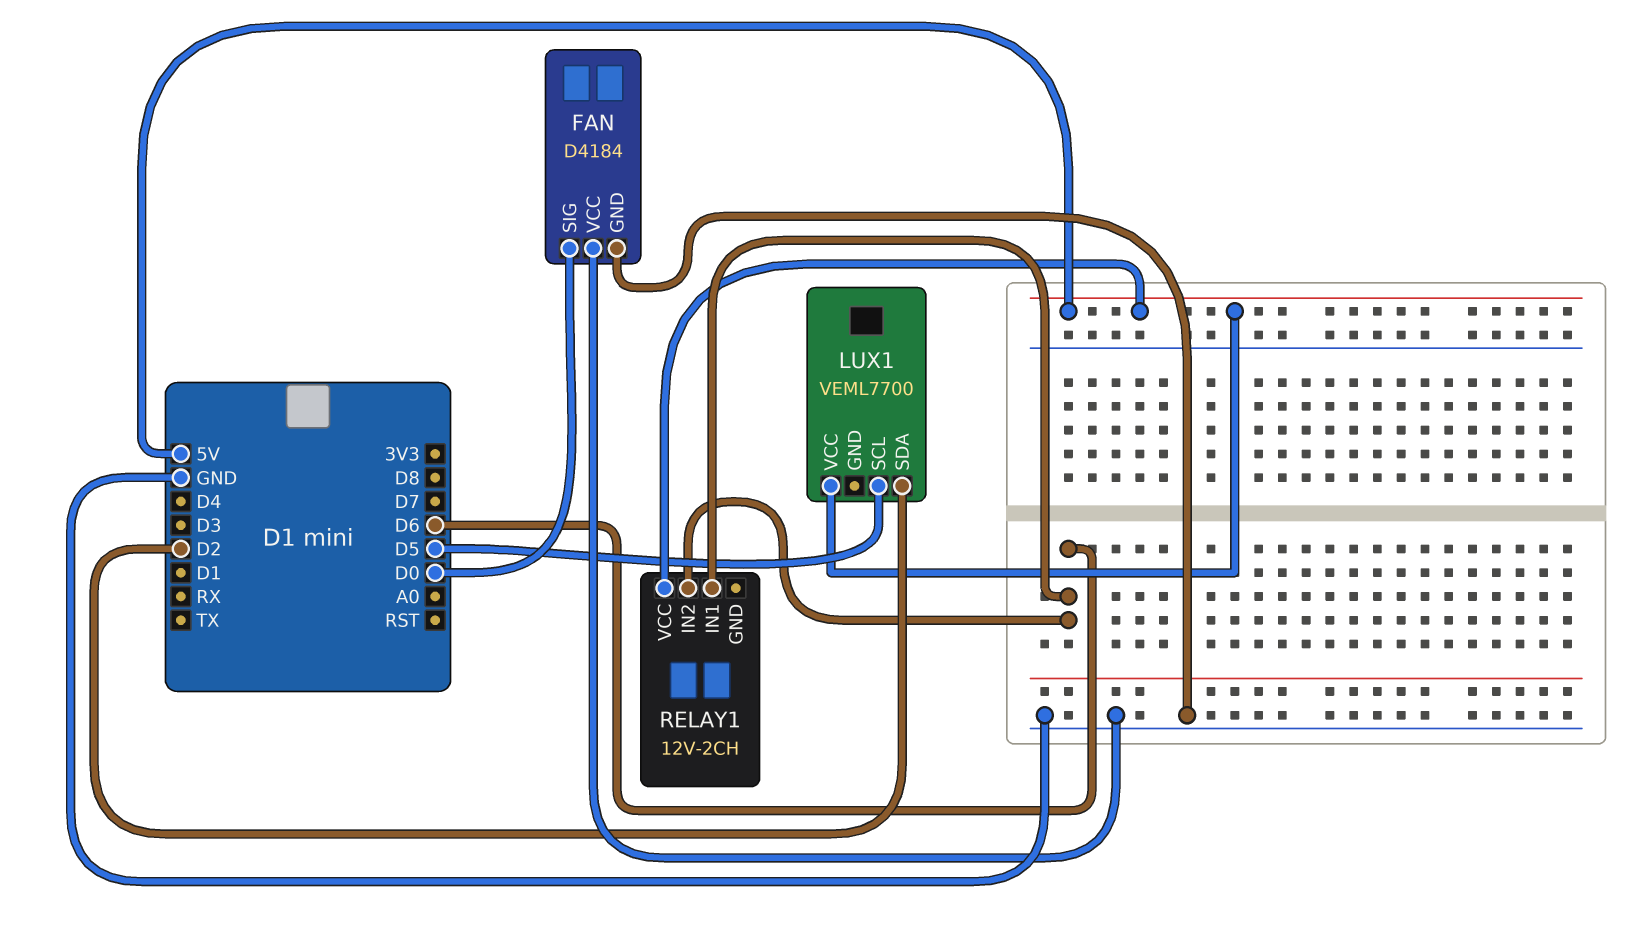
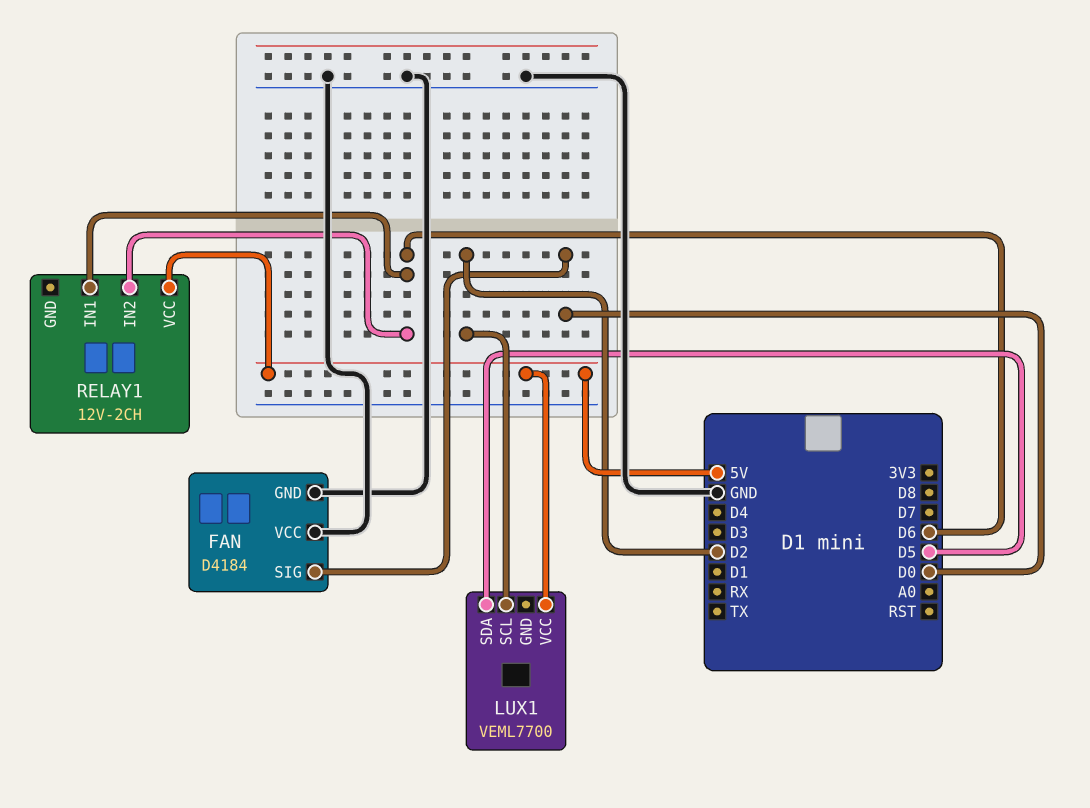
LUX1 pin SCL: D5 -> D2
LUX1 pin SDA: D2 -> D5

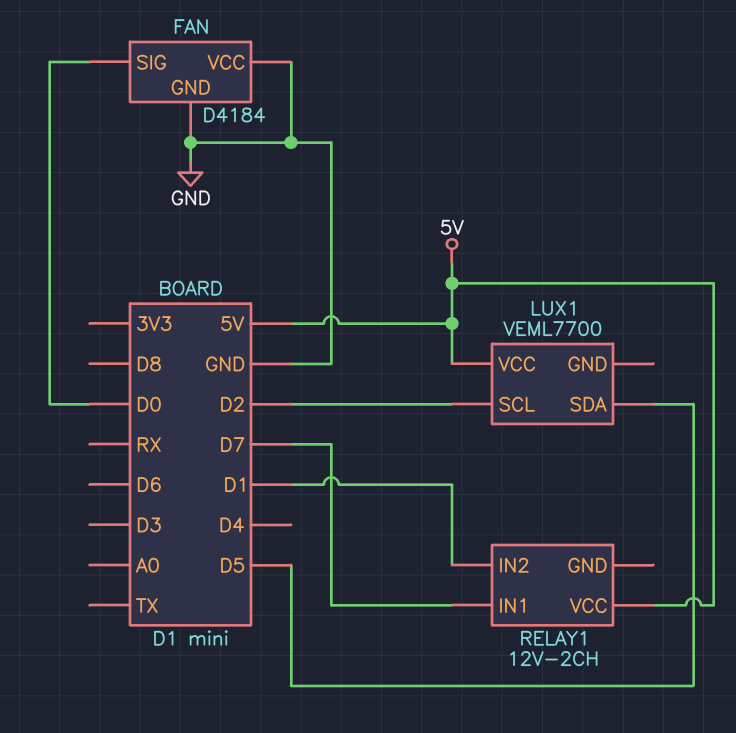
RELAY1 pin IN1: D6 -> D7
RELAY1 pin IN2: D6 -> D1

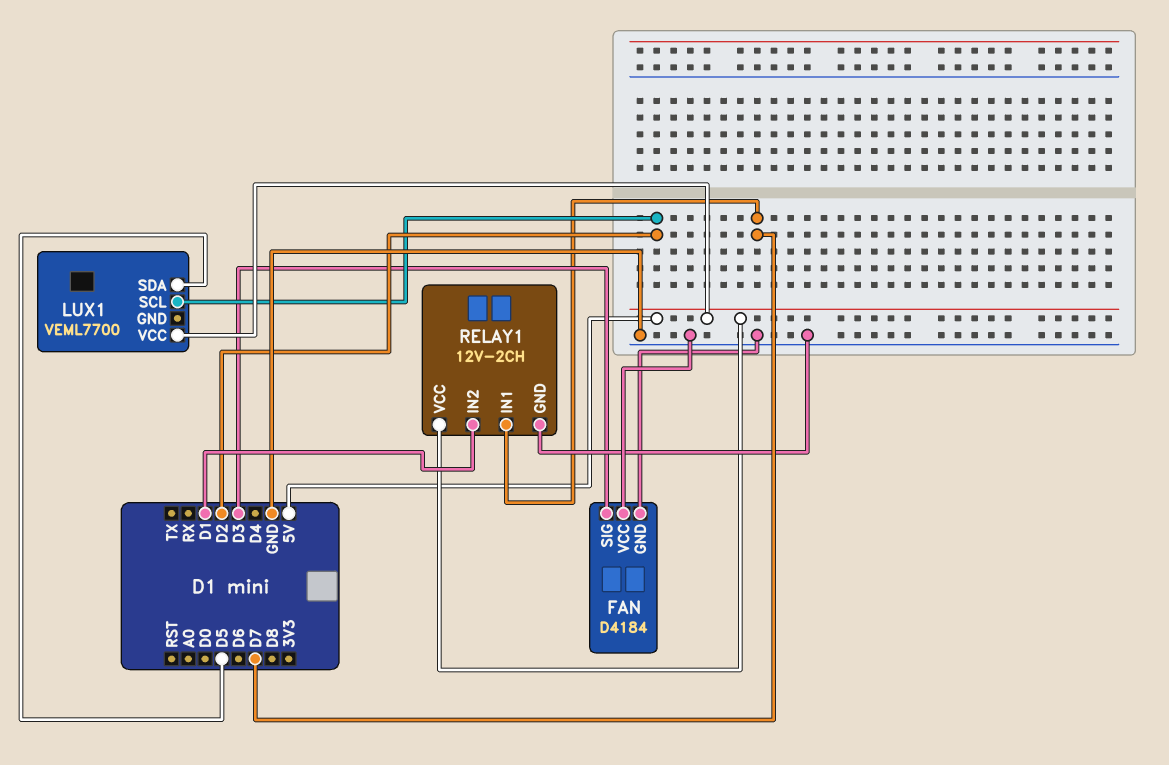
FAN pin SIG: D0 -> D3
RELAY1 pin GND: none -> GND

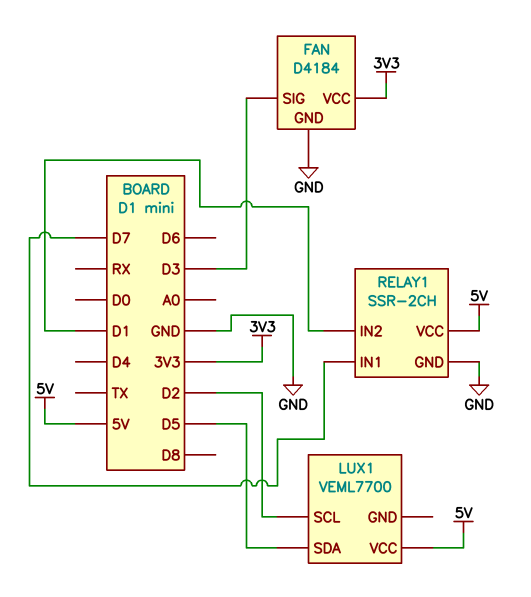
FAN pin VCC: GND -> 3V3
RELAY1: 12V-2CH -> SSR-2CH

